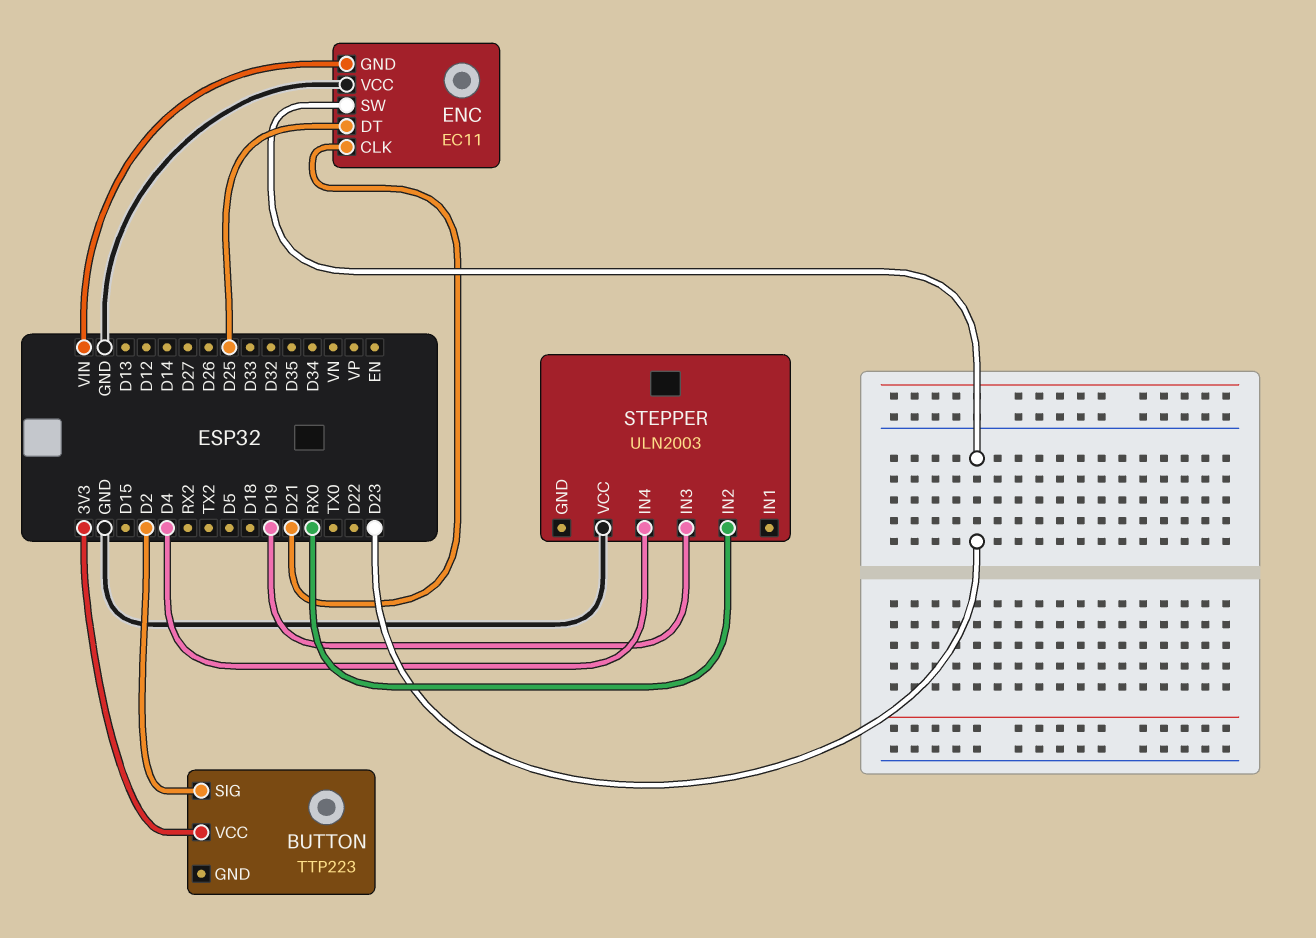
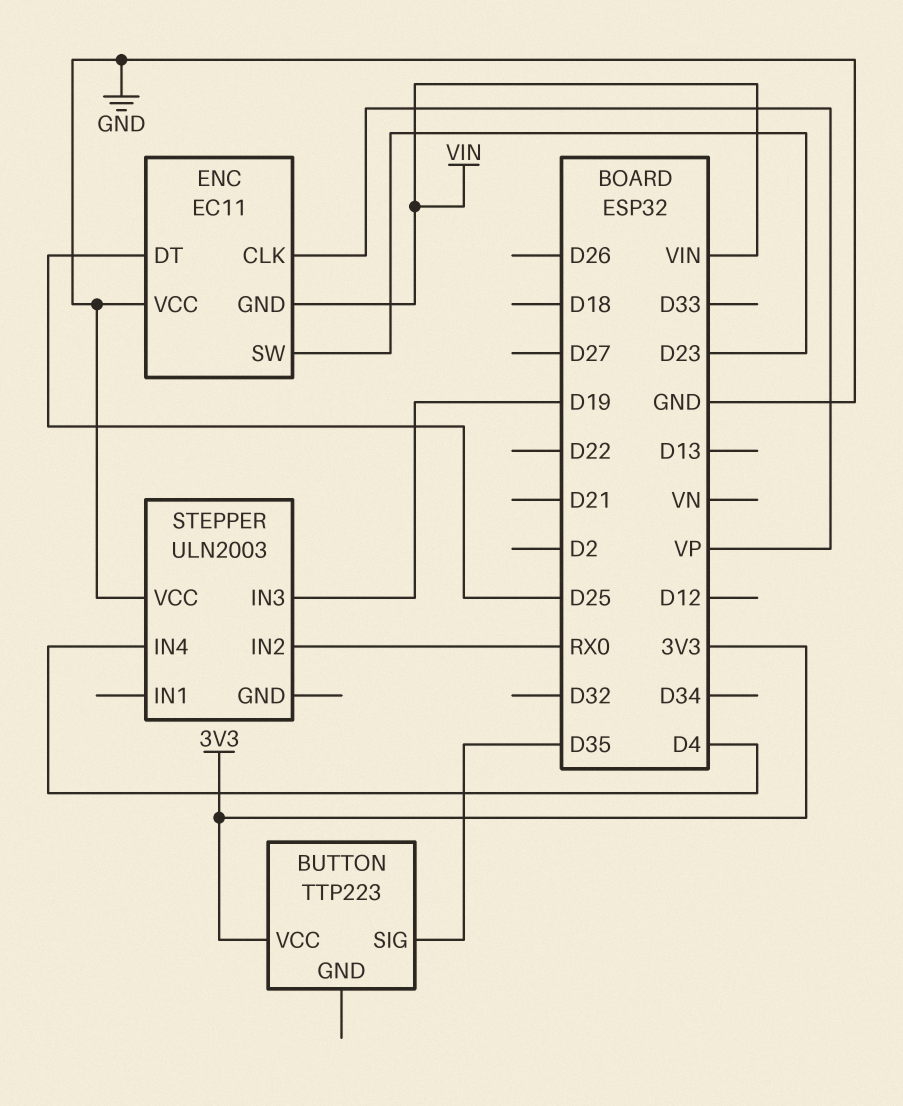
BUTTON pin SIG: D2 -> D35
ENC pin CLK: D21 -> VP

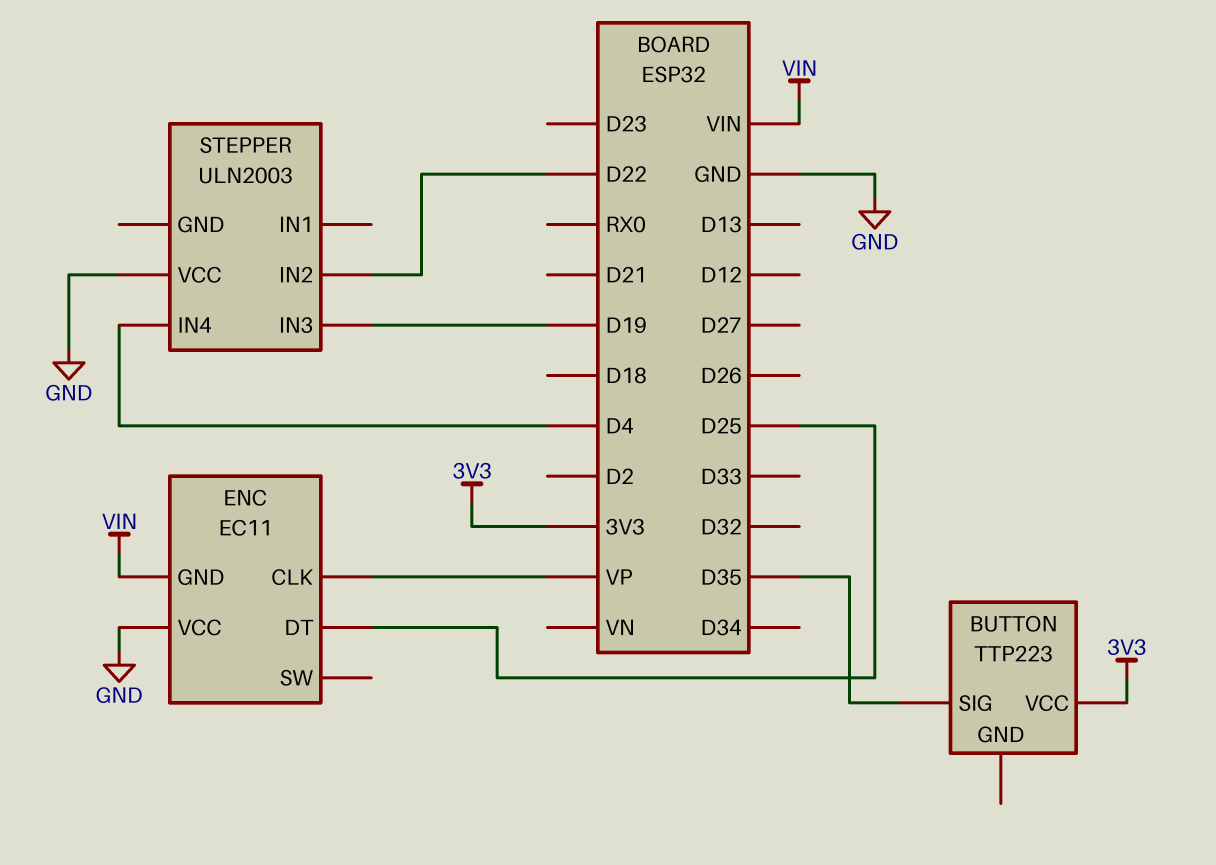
ENC pin SW: D23 -> none
STEPPER pin IN2: RX0 -> D22

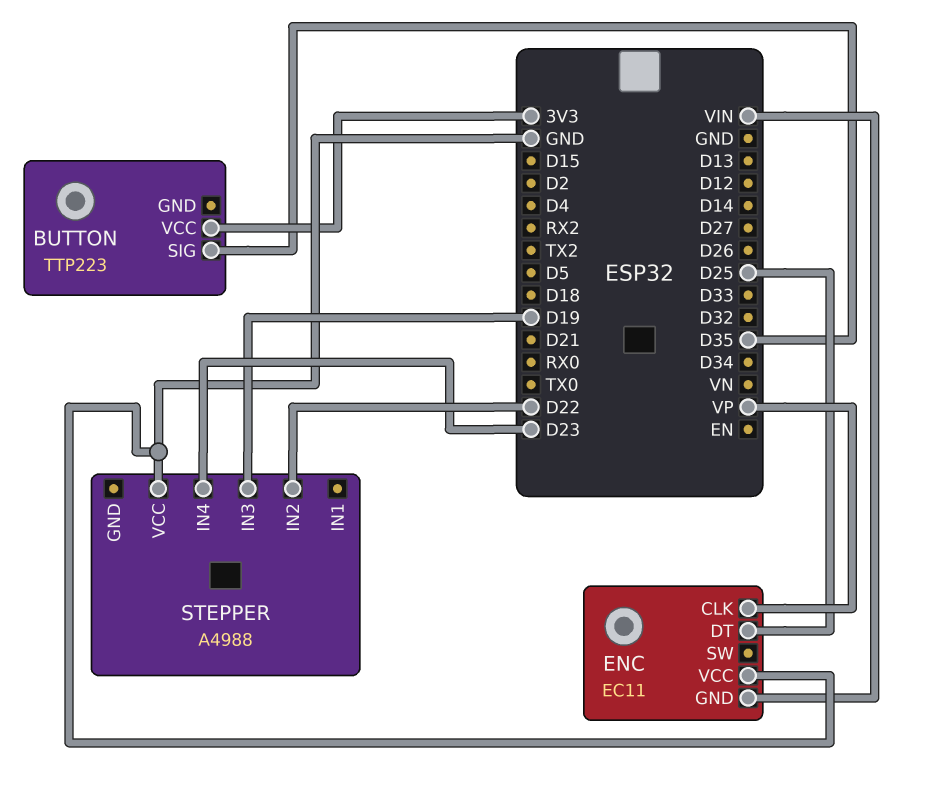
STEPPER: ULN2003 -> A4988
STEPPER pin IN4: D4 -> D23

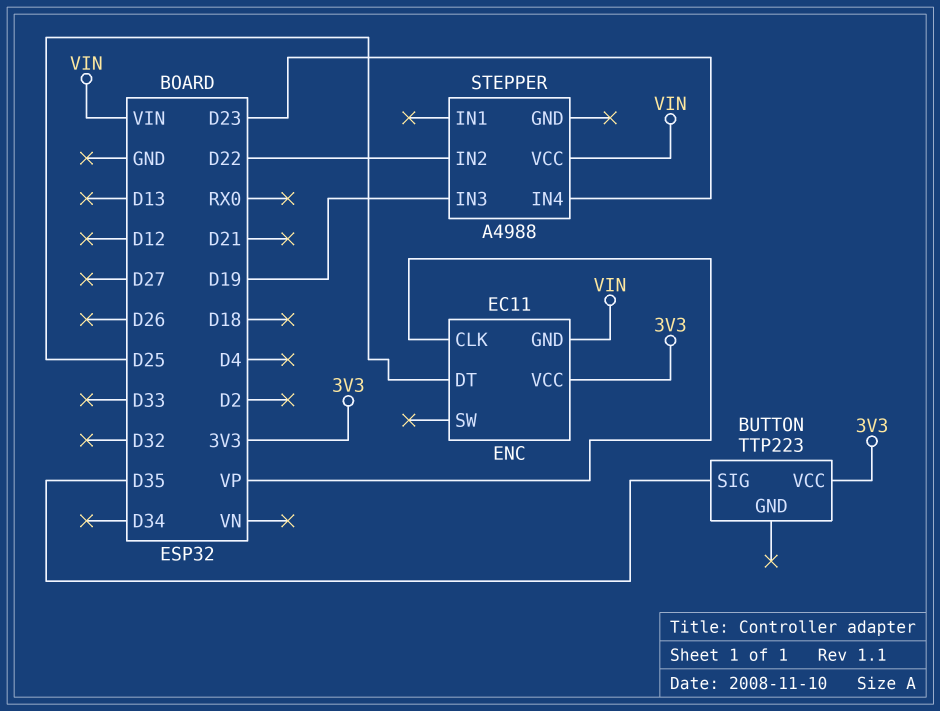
ENC pin VCC: GND -> 3V3
STEPPER pin VCC: GND -> VIN

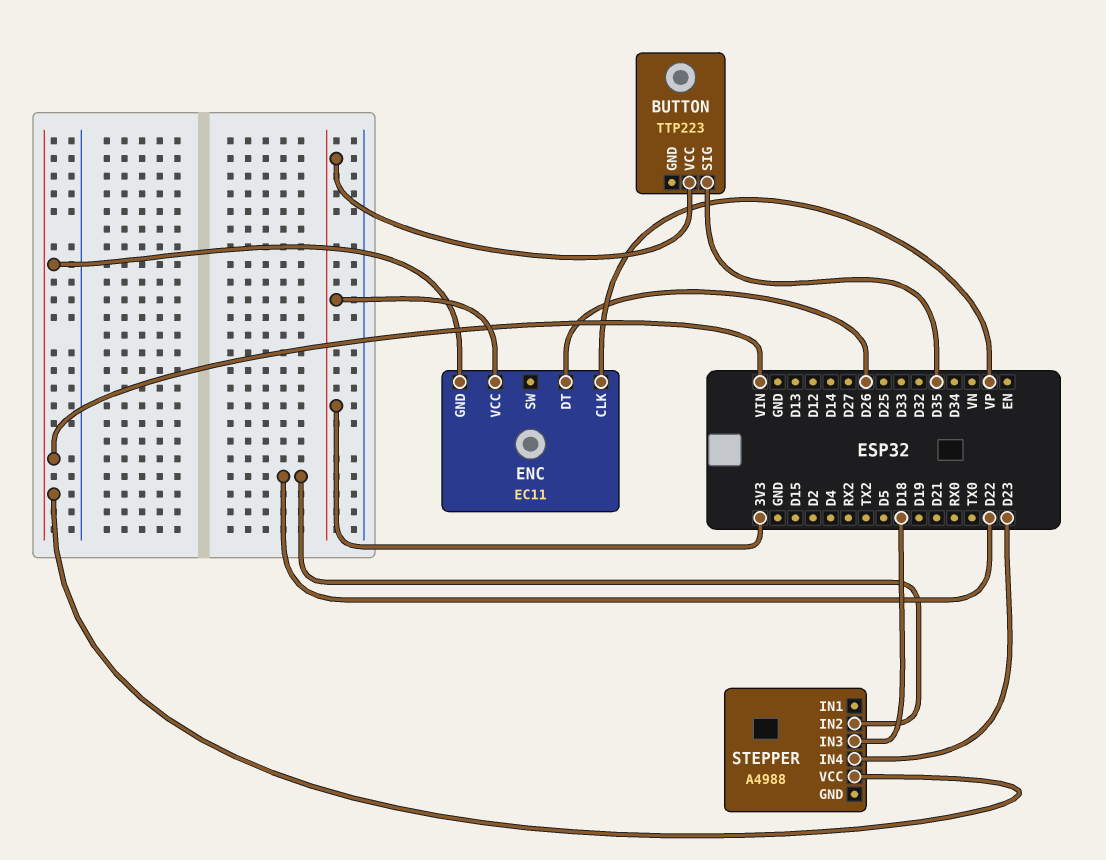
ENC pin DT: D25 -> D26
STEPPER pin IN3: D19 -> D18

